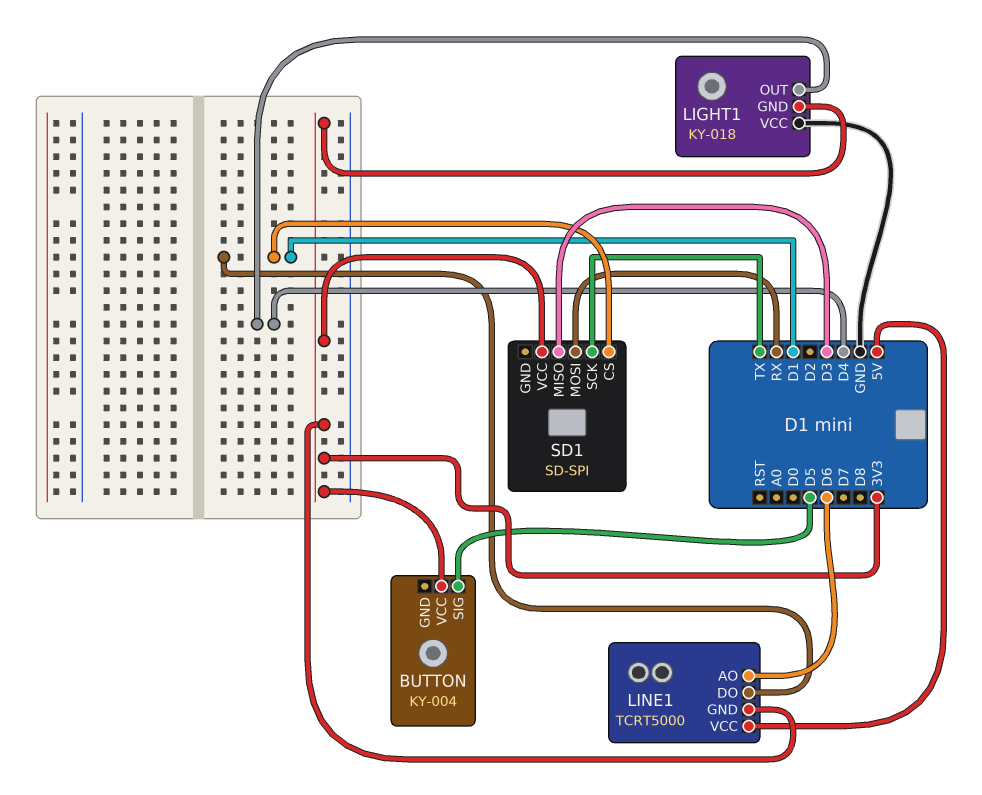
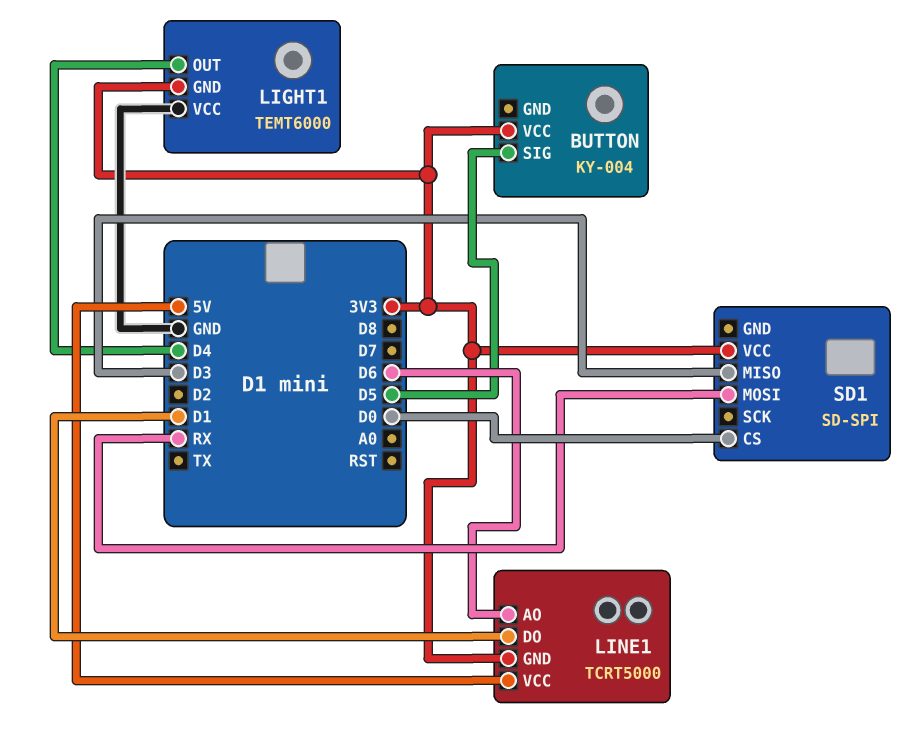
LIGHT1: KY-018 -> TEMT6000
SD1 pin CS: D1 -> D0
SD1 pin SCK: TX -> none

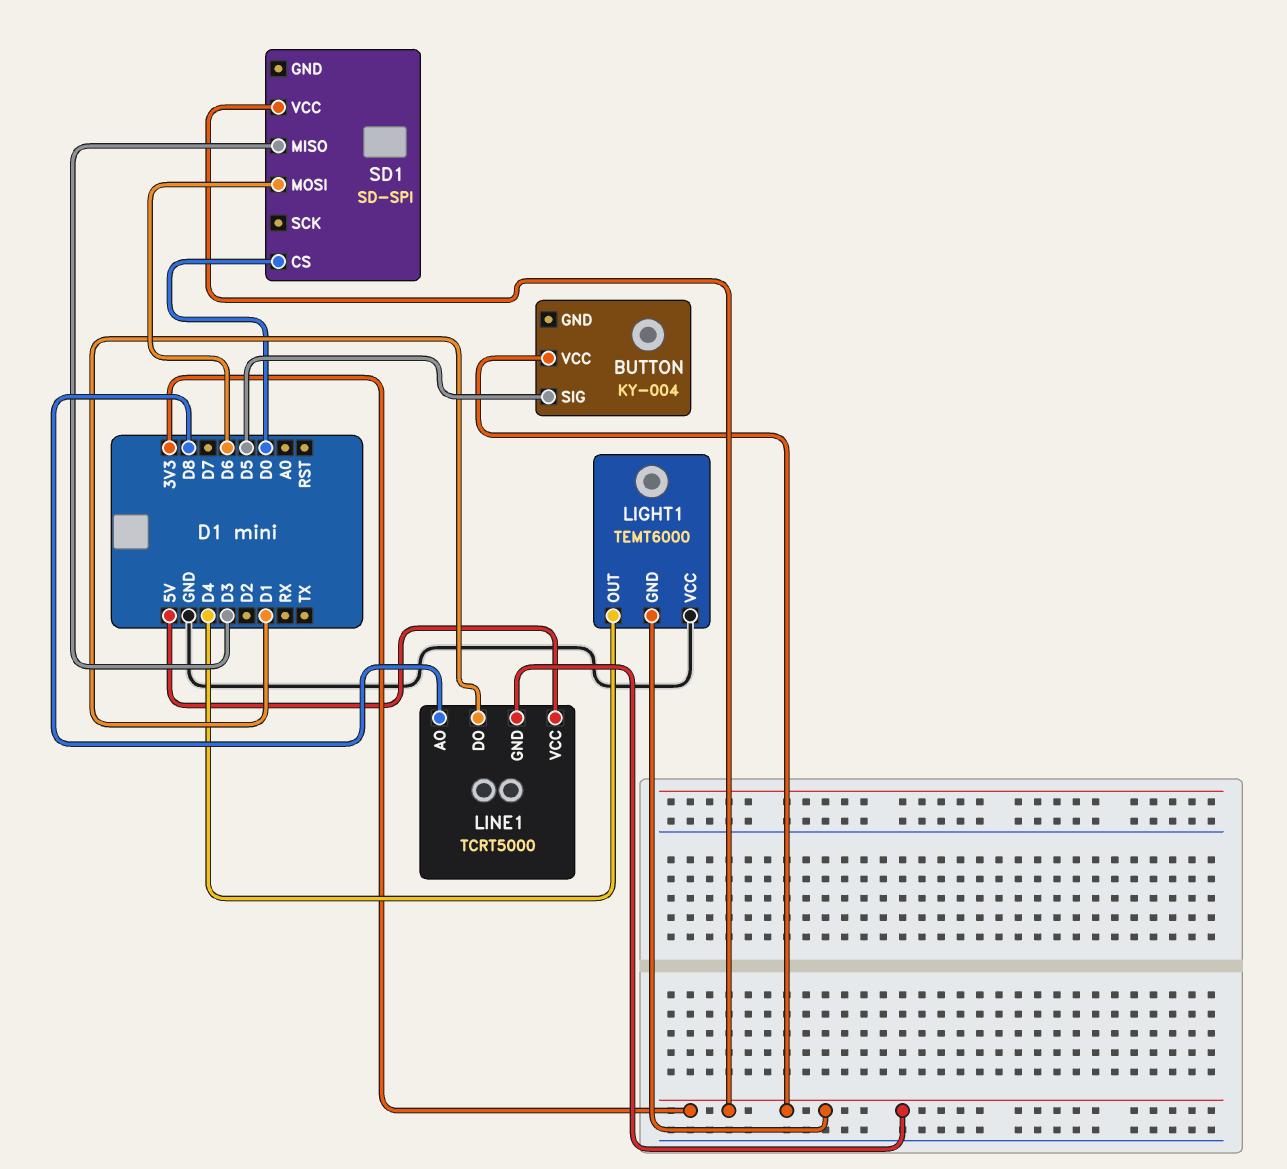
LINE1 pin AO: D6 -> D8
SD1 pin MOSI: RX -> D6

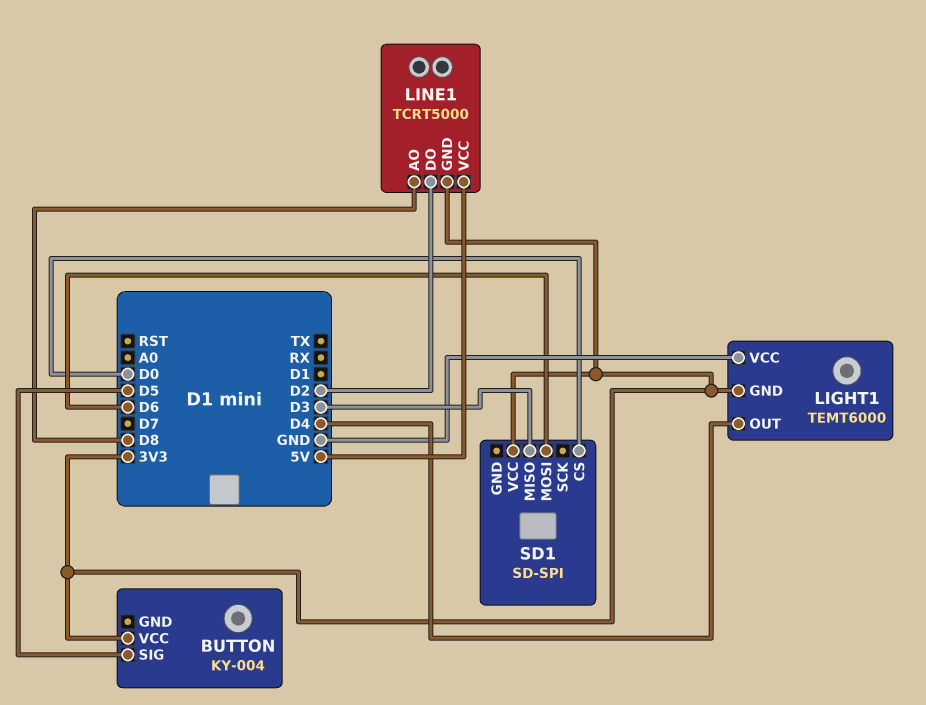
LINE1 pin DO: D1 -> D2

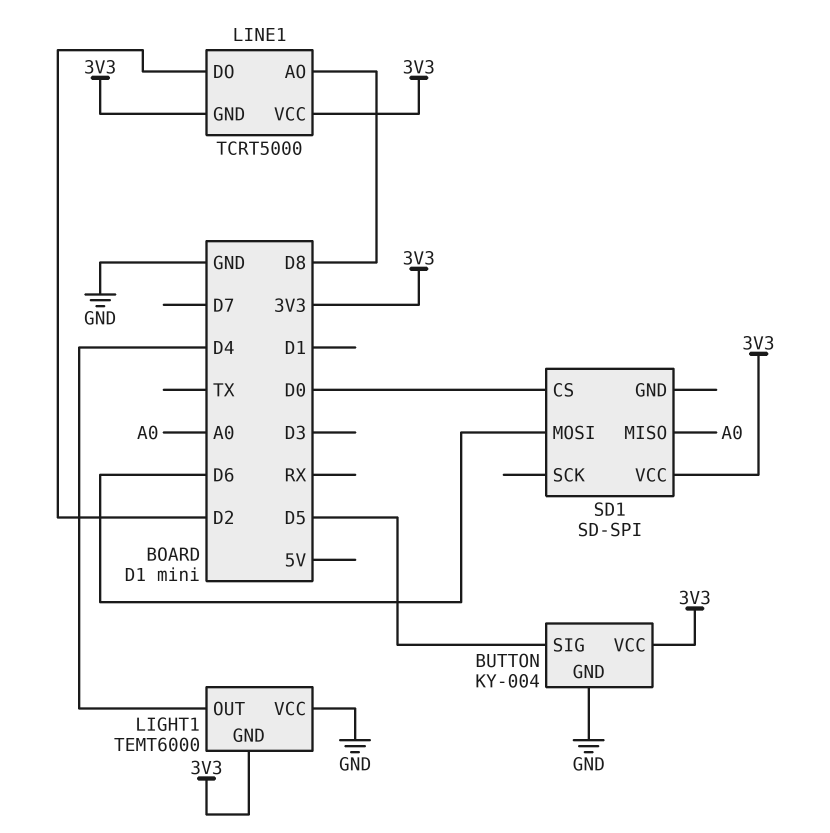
BUTTON pin GND: none -> GND
LINE1 pin VCC: 5V -> 3V3
SD1 pin MISO: D3 -> A0

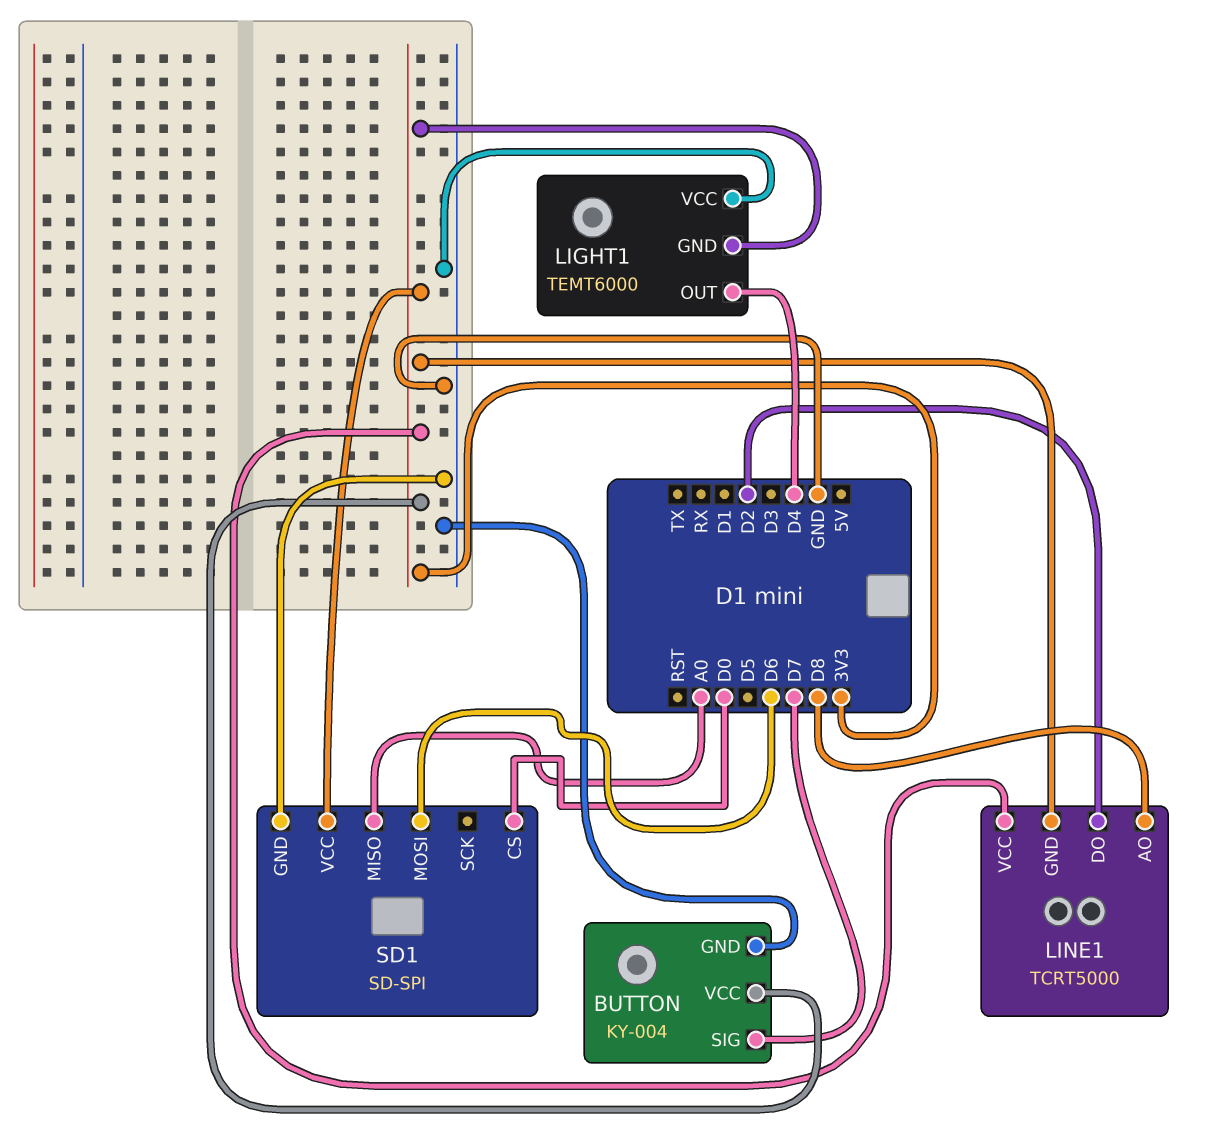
BUTTON pin SIG: D5 -> D7
SD1 pin GND: none -> GND

